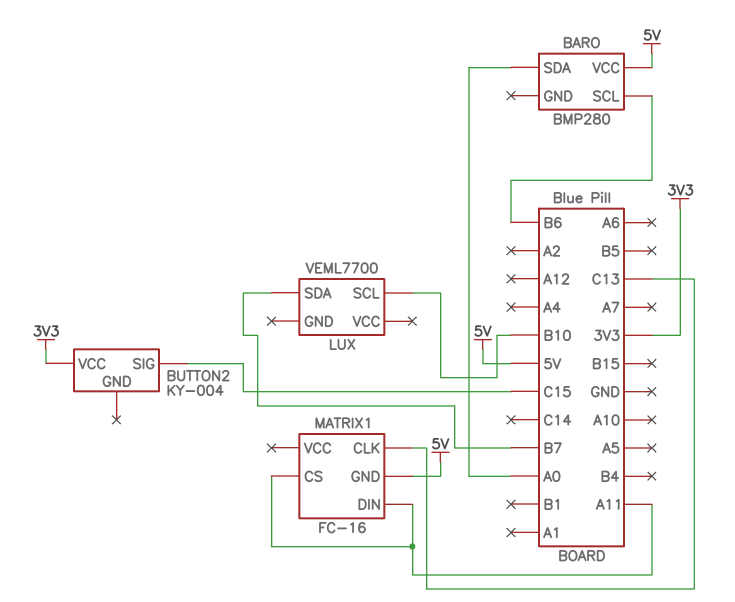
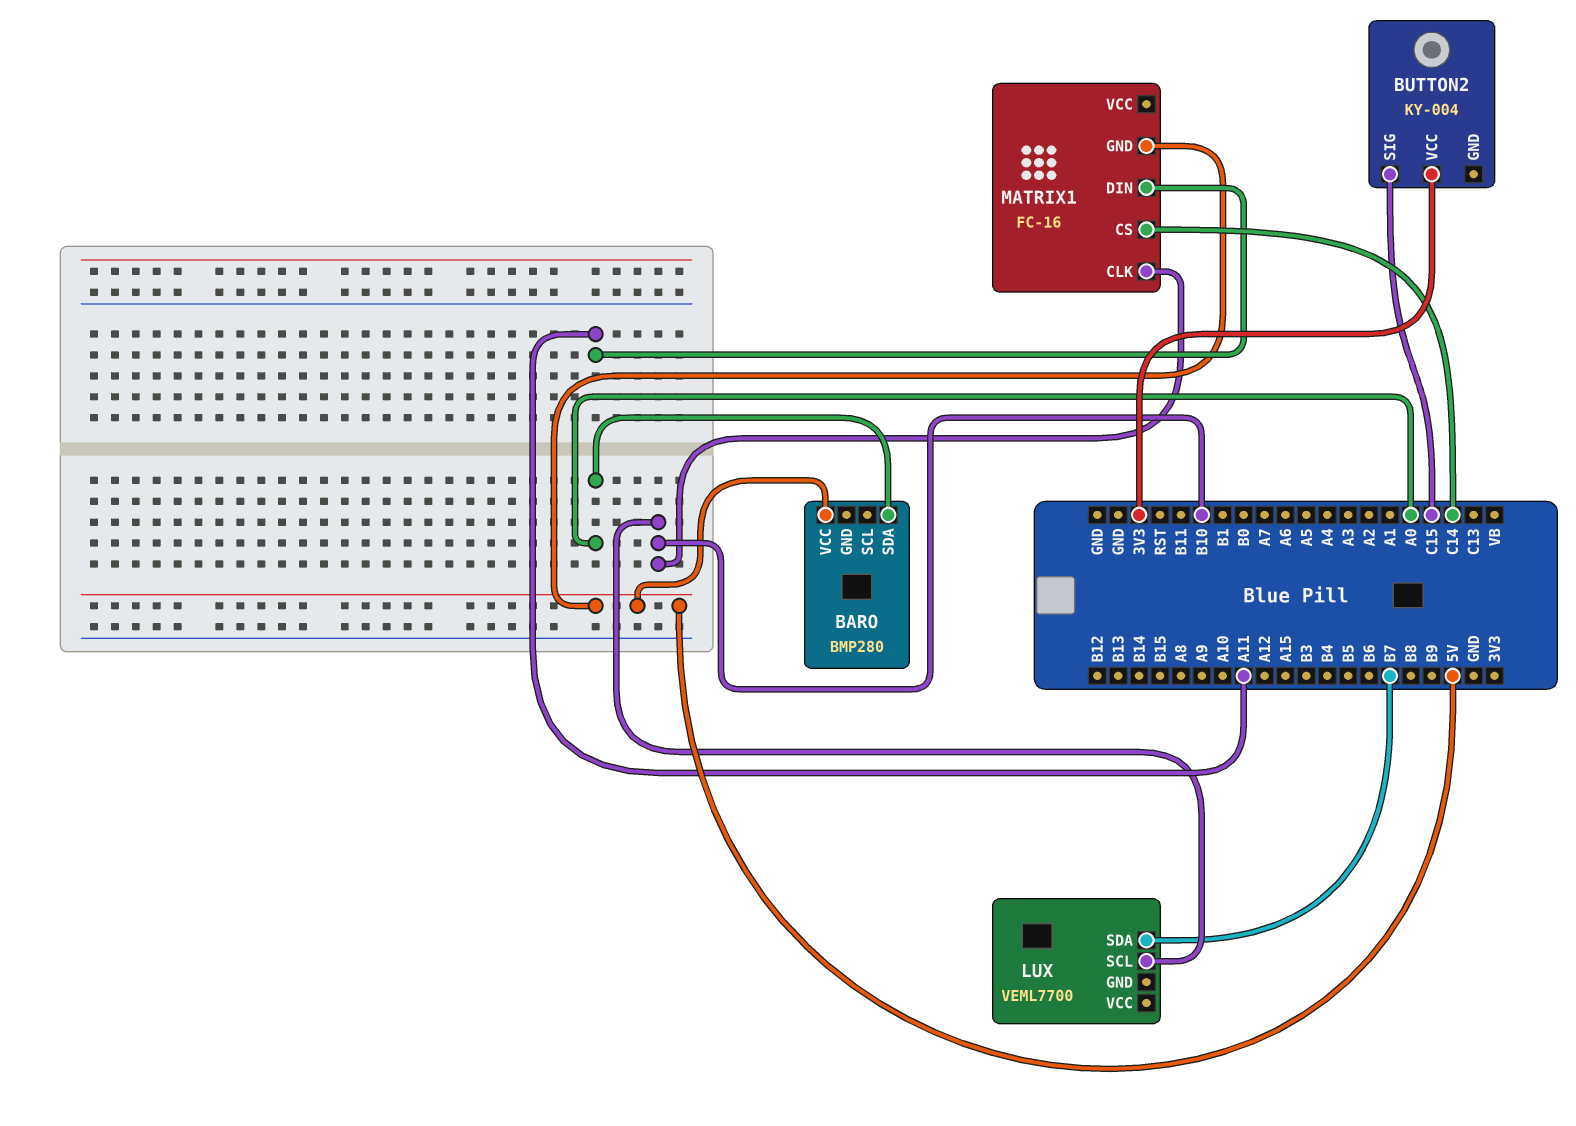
BARO pin SCL: B6 -> none
MATRIX1 pin CLK: C13 -> B10
MATRIX1 pin CS: A11 -> C14

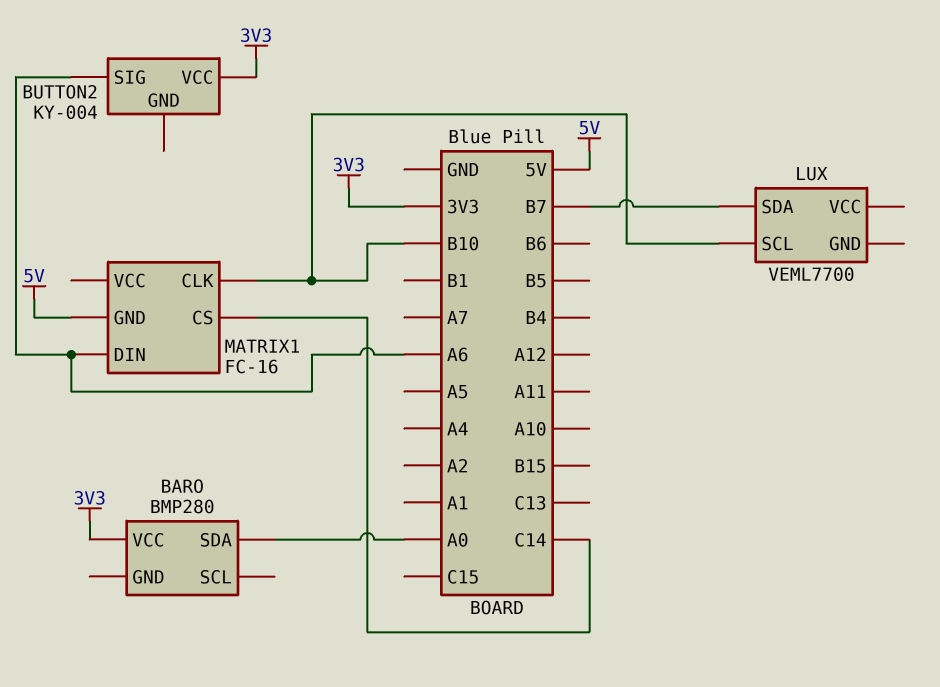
BARO pin VCC: 5V -> 3V3
BUTTON2 pin SIG: C15 -> A6
MATRIX1 pin DIN: A11 -> A6

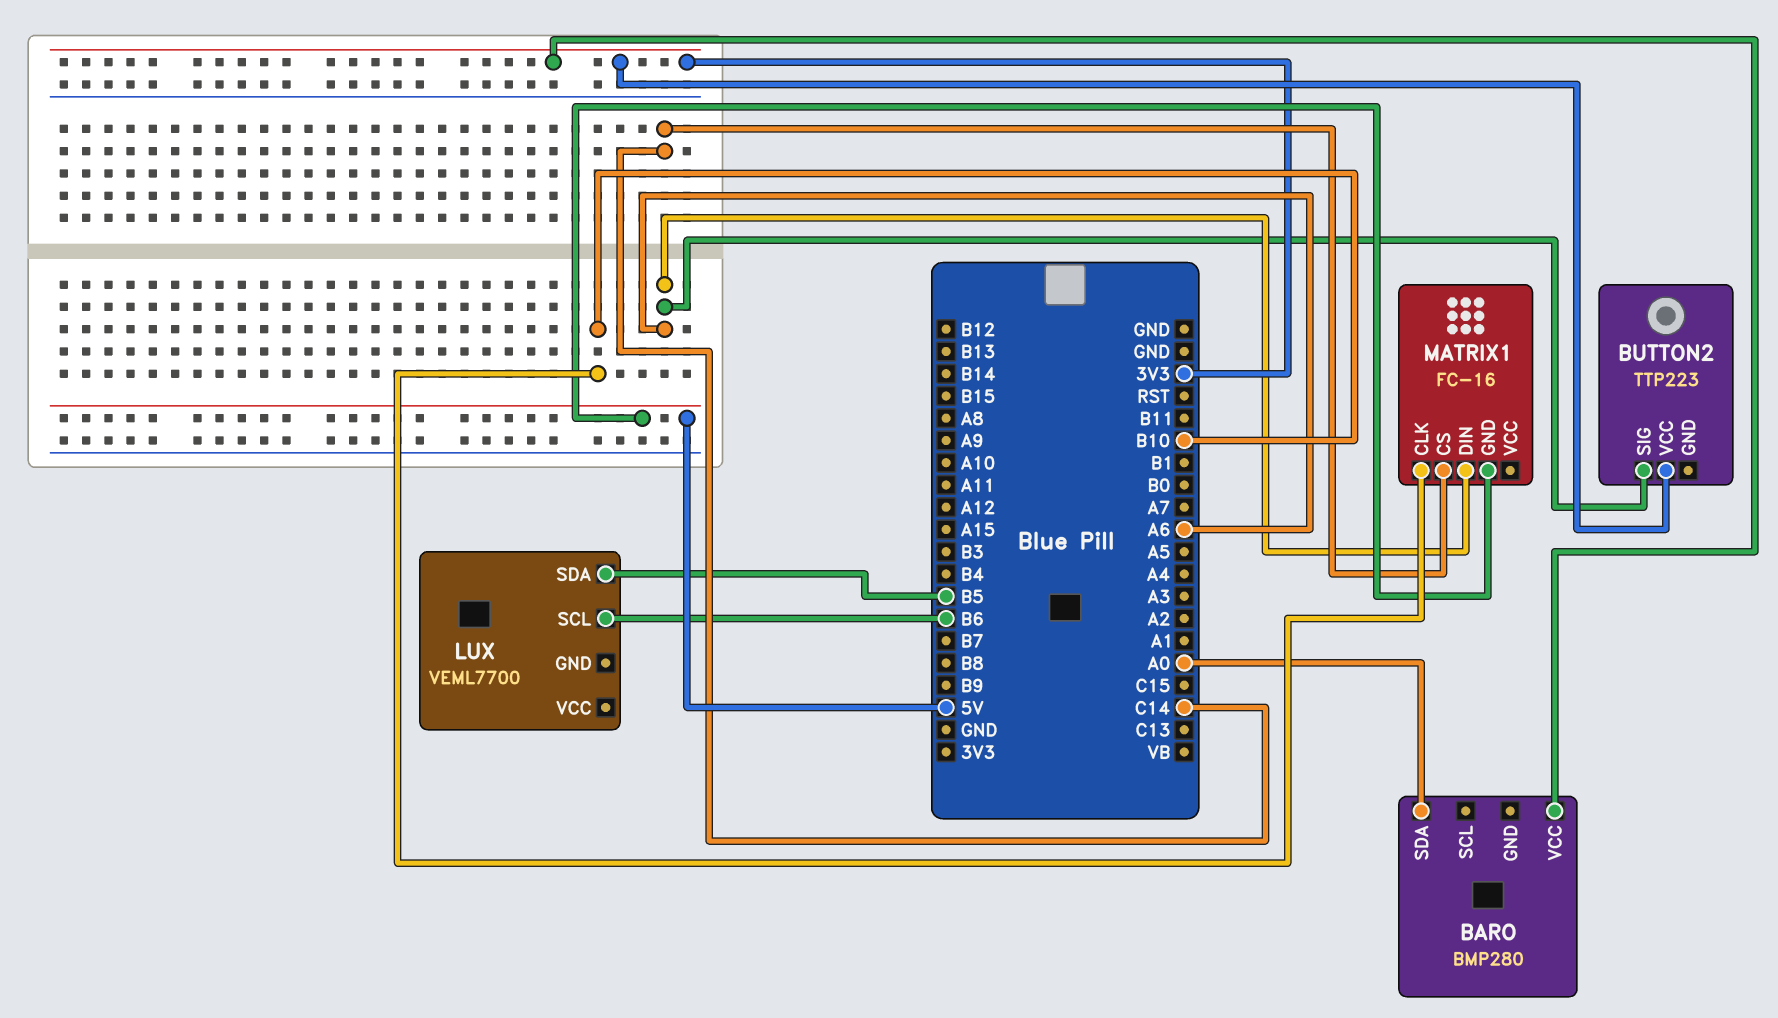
BUTTON2: KY-004 -> TTP223
LUX pin SCL: B10 -> B6
LUX pin SDA: B7 -> B5

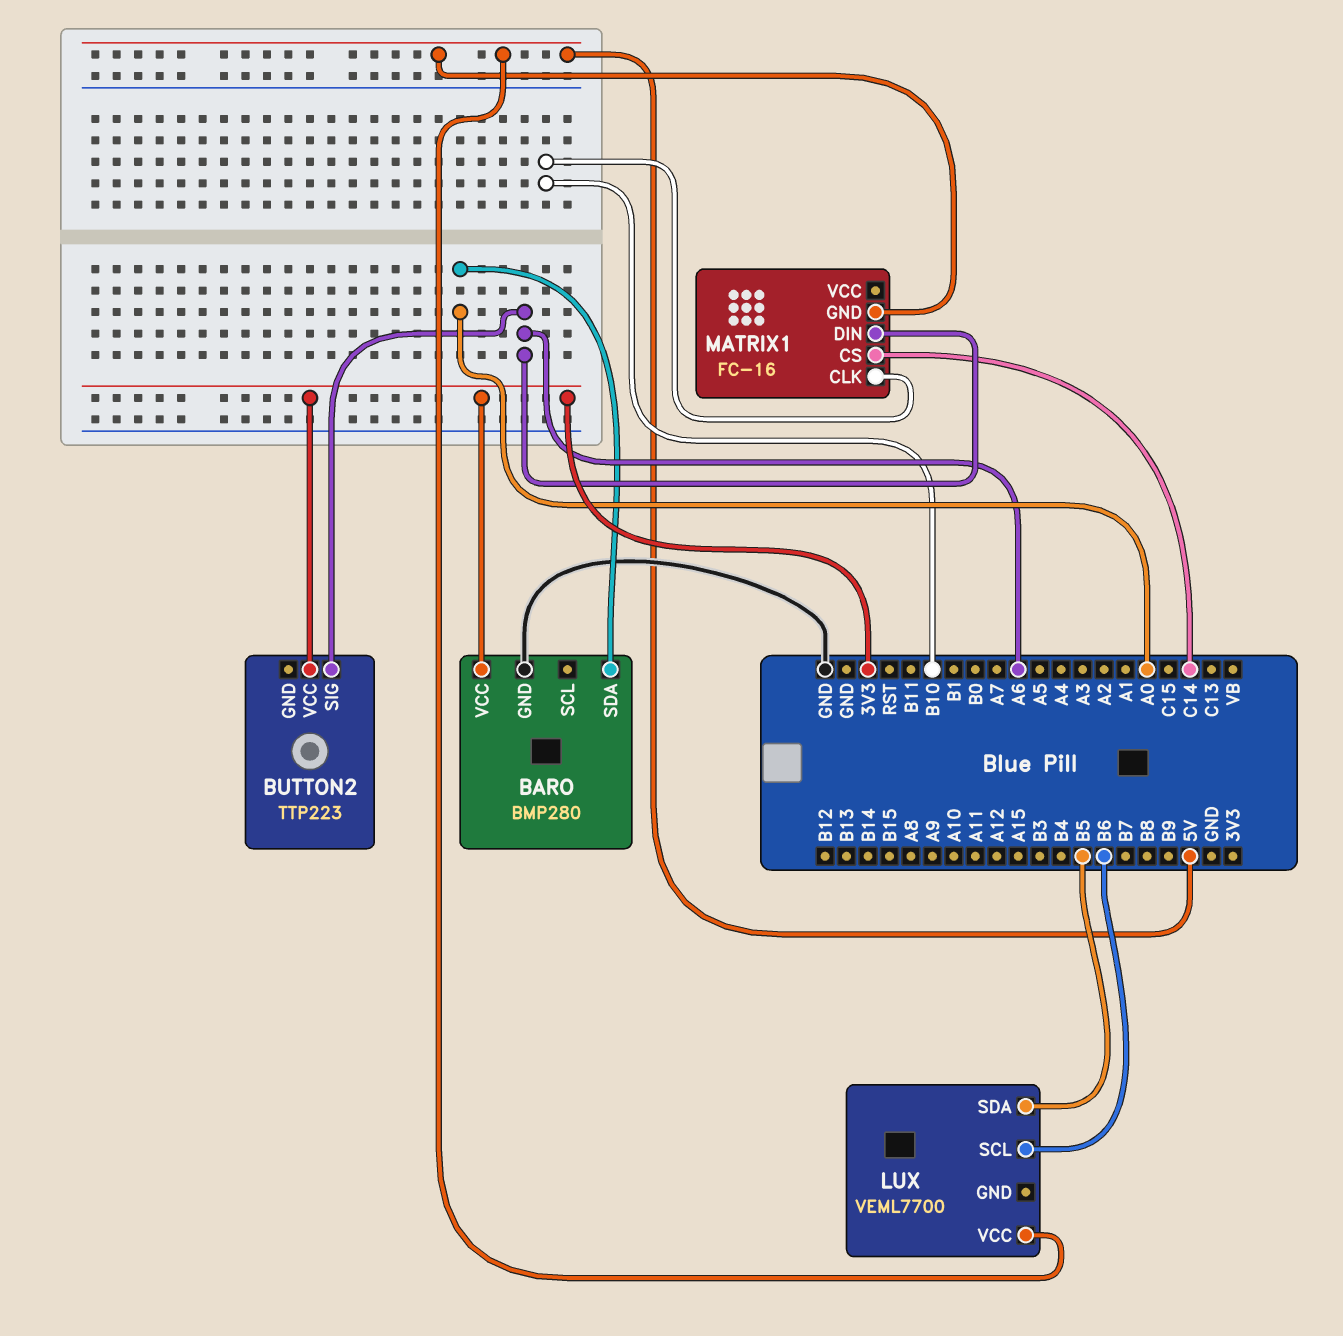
BARO pin GND: none -> GND
LUX pin VCC: none -> 5V

